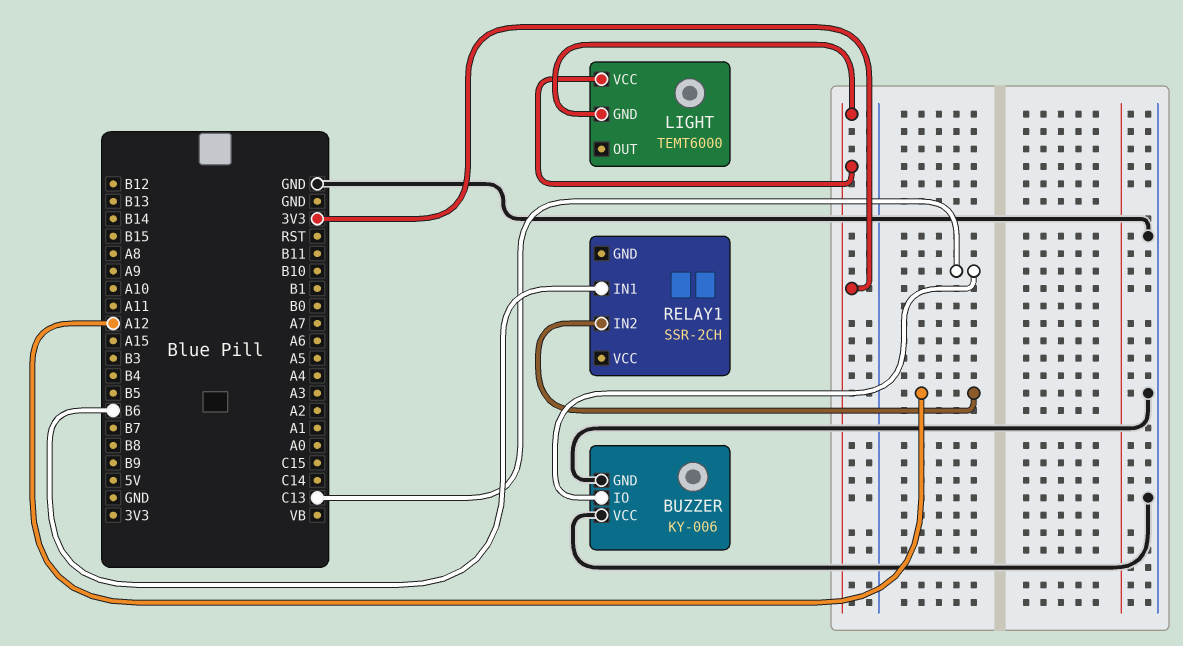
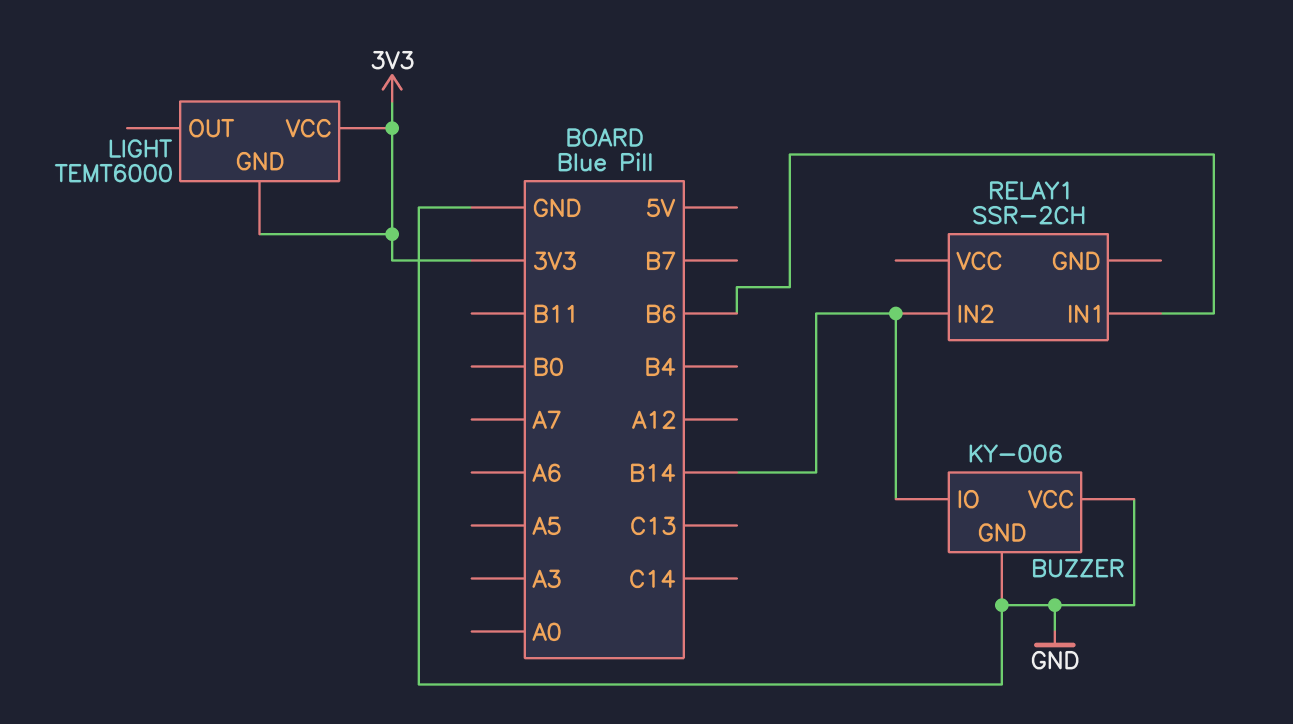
BUZZER pin IO: C13 -> B14
RELAY1 pin IN2: A12 -> B14

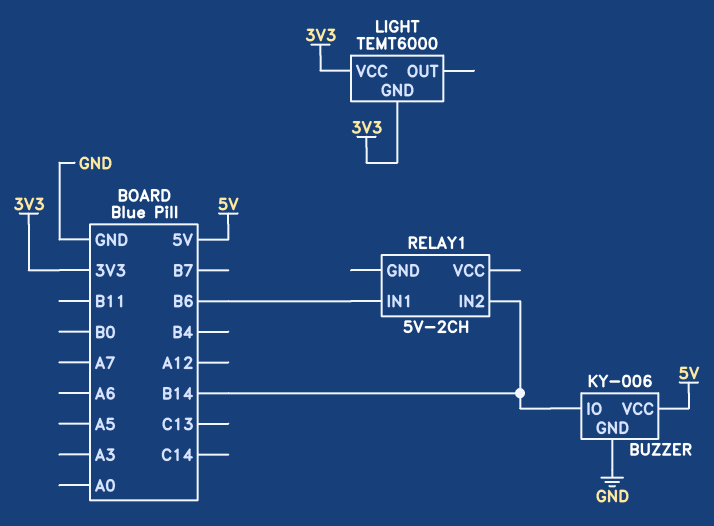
BUZZER pin VCC: GND -> 5V
RELAY1: SSR-2CH -> 5V-2CH

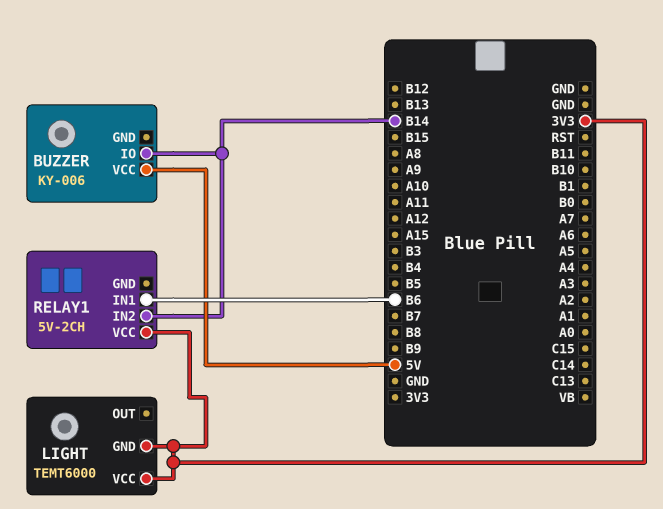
BUZZER pin GND: GND -> none
RELAY1 pin VCC: none -> 3V3

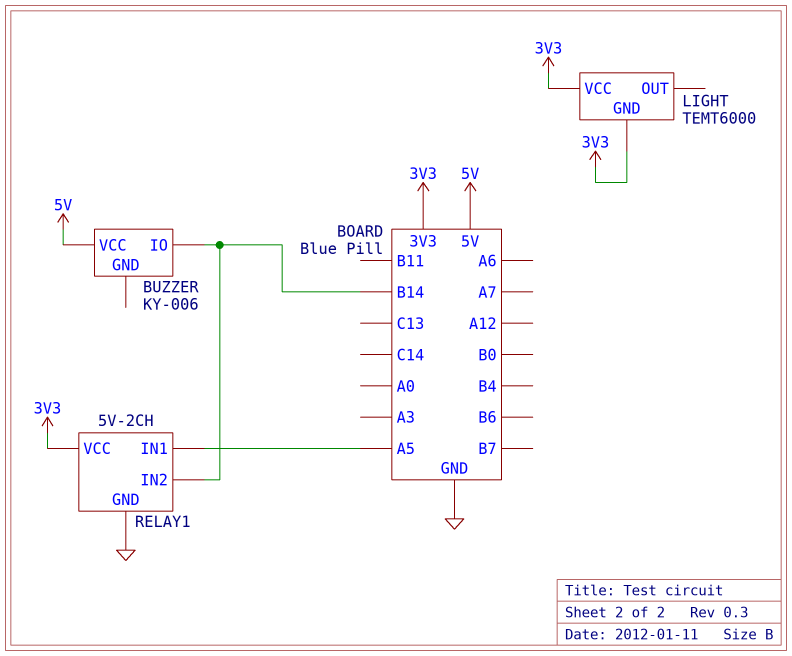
RELAY1 pin GND: none -> GND
RELAY1 pin IN1: B6 -> A5

